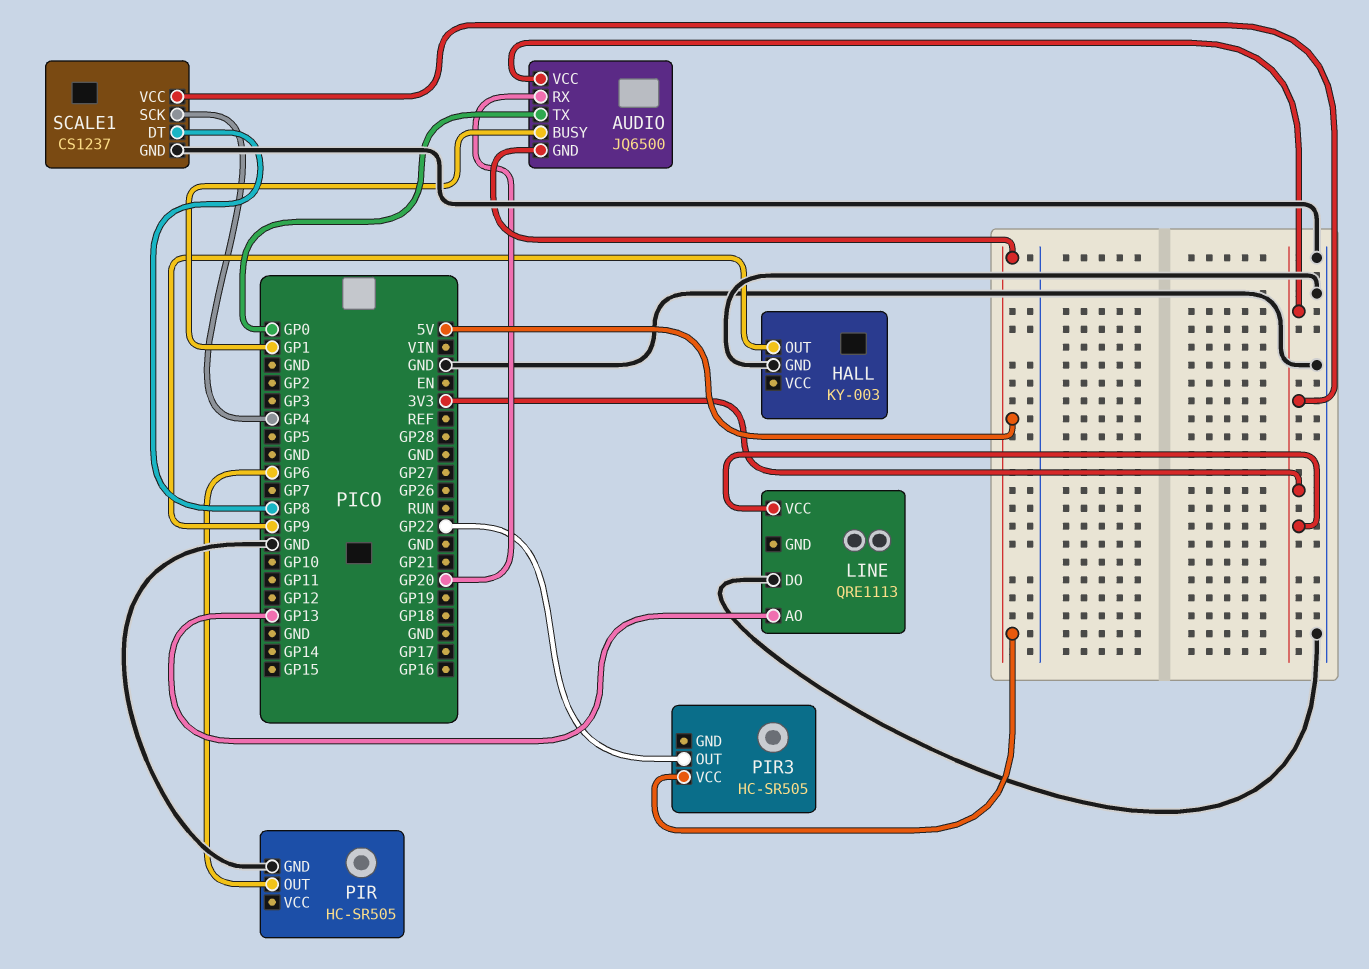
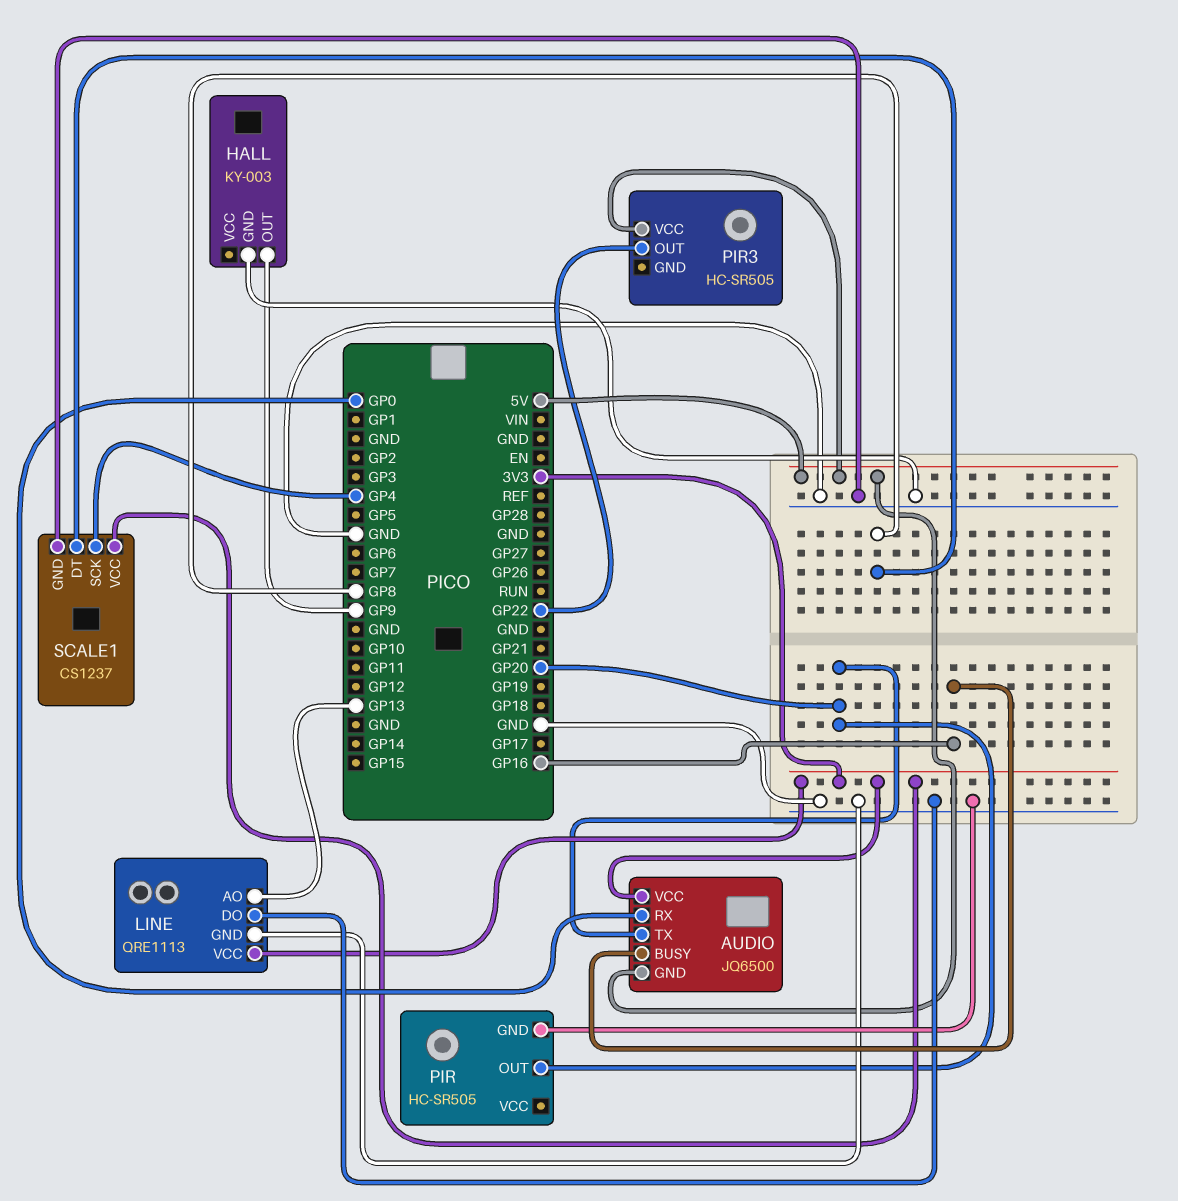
AUDIO pin BUSY: GP1 -> GP16
AUDIO pin RX: GP20 -> GP0
AUDIO pin TX: GP0 -> GP20
LINE pin GND: none -> GND
PIR pin OUT: GP6 -> GP20

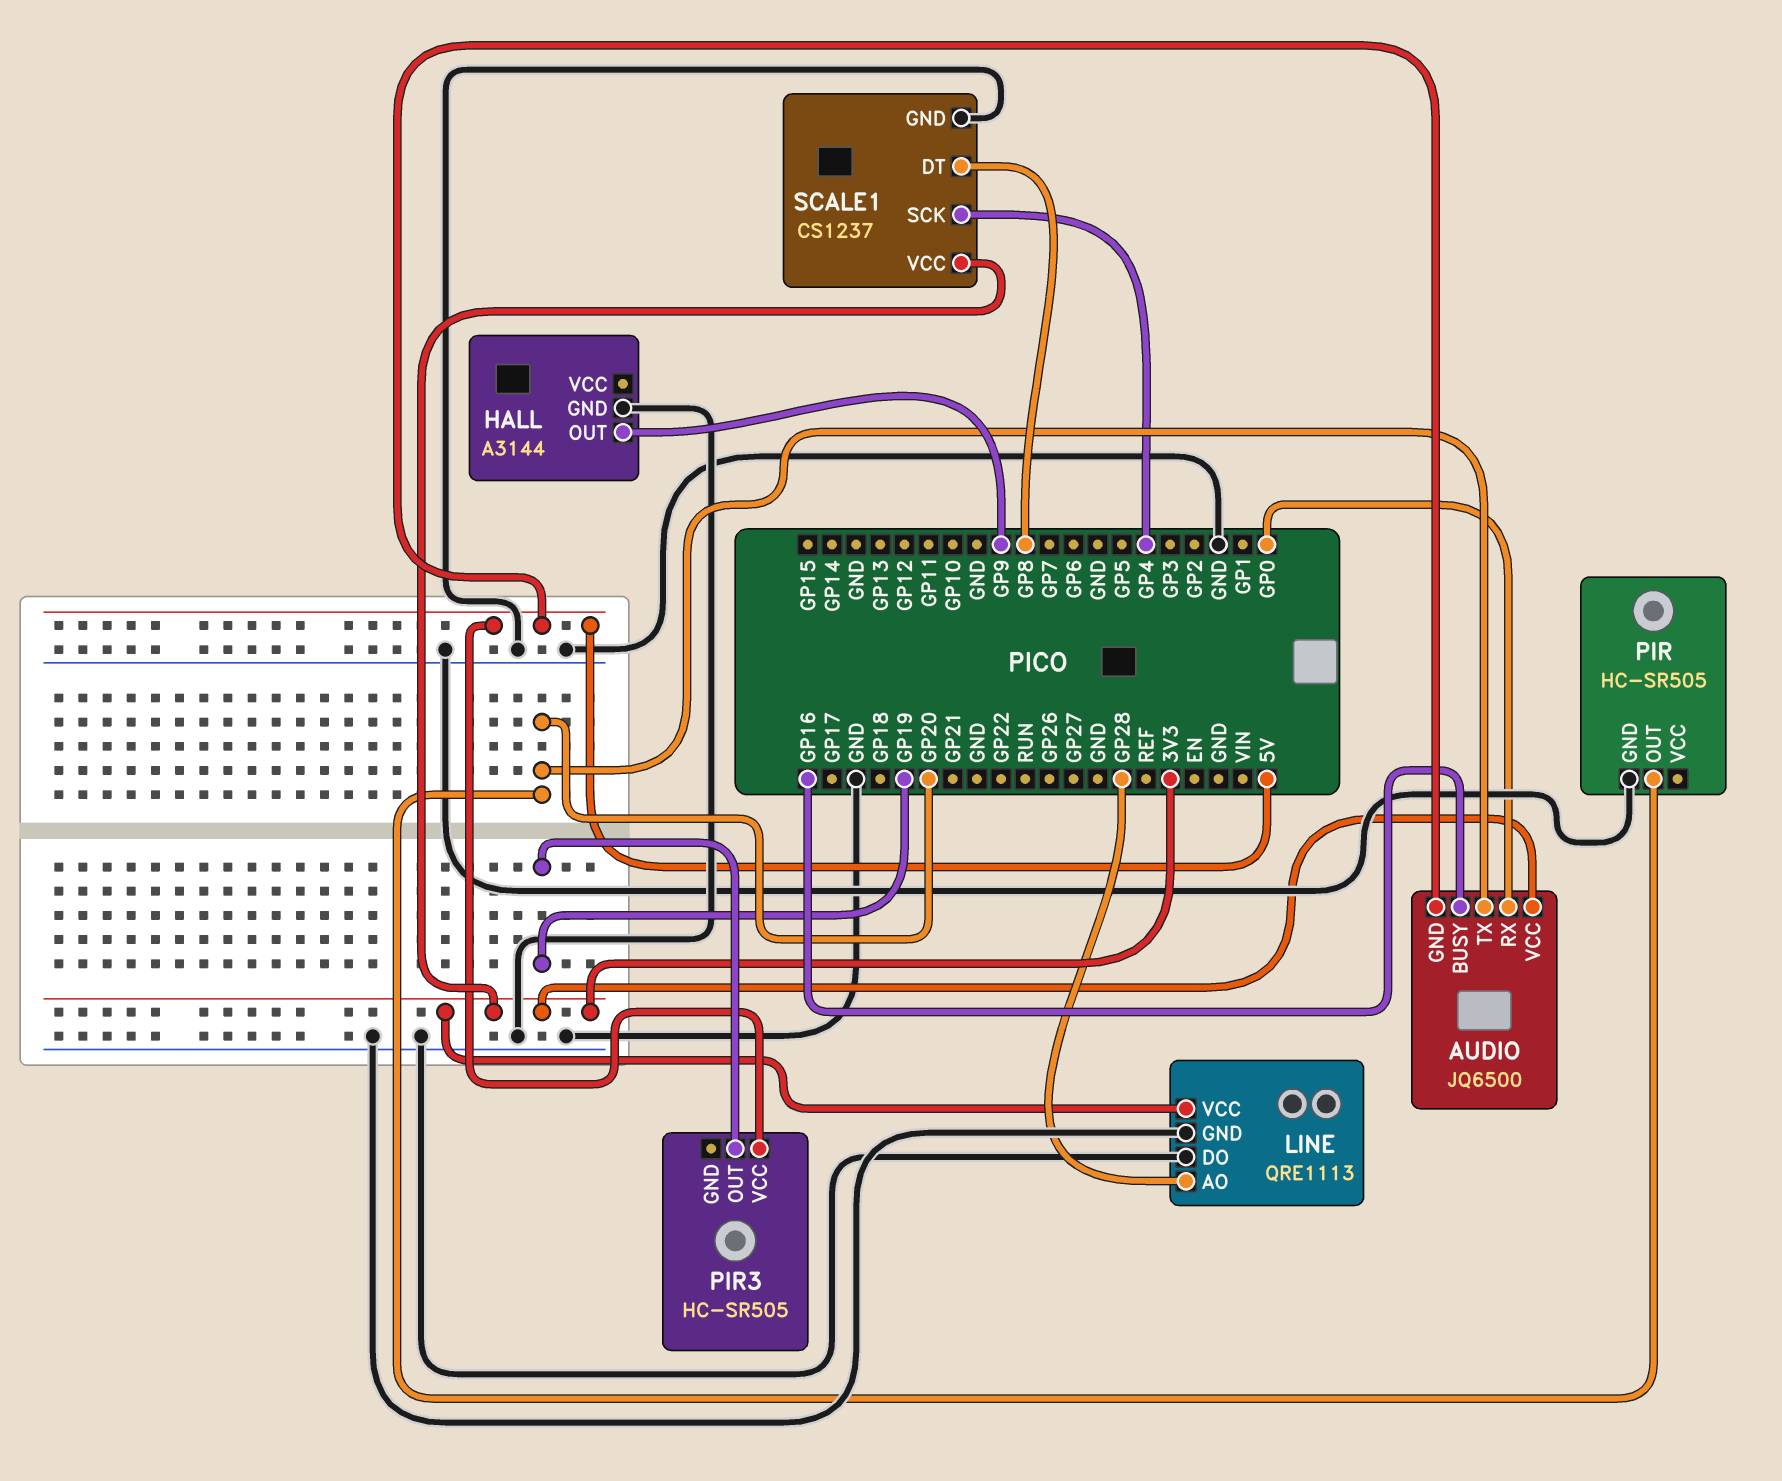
HALL: KY-003 -> A3144
LINE pin AO: GP13 -> GP28
PIR3 pin OUT: GP22 -> GP19

